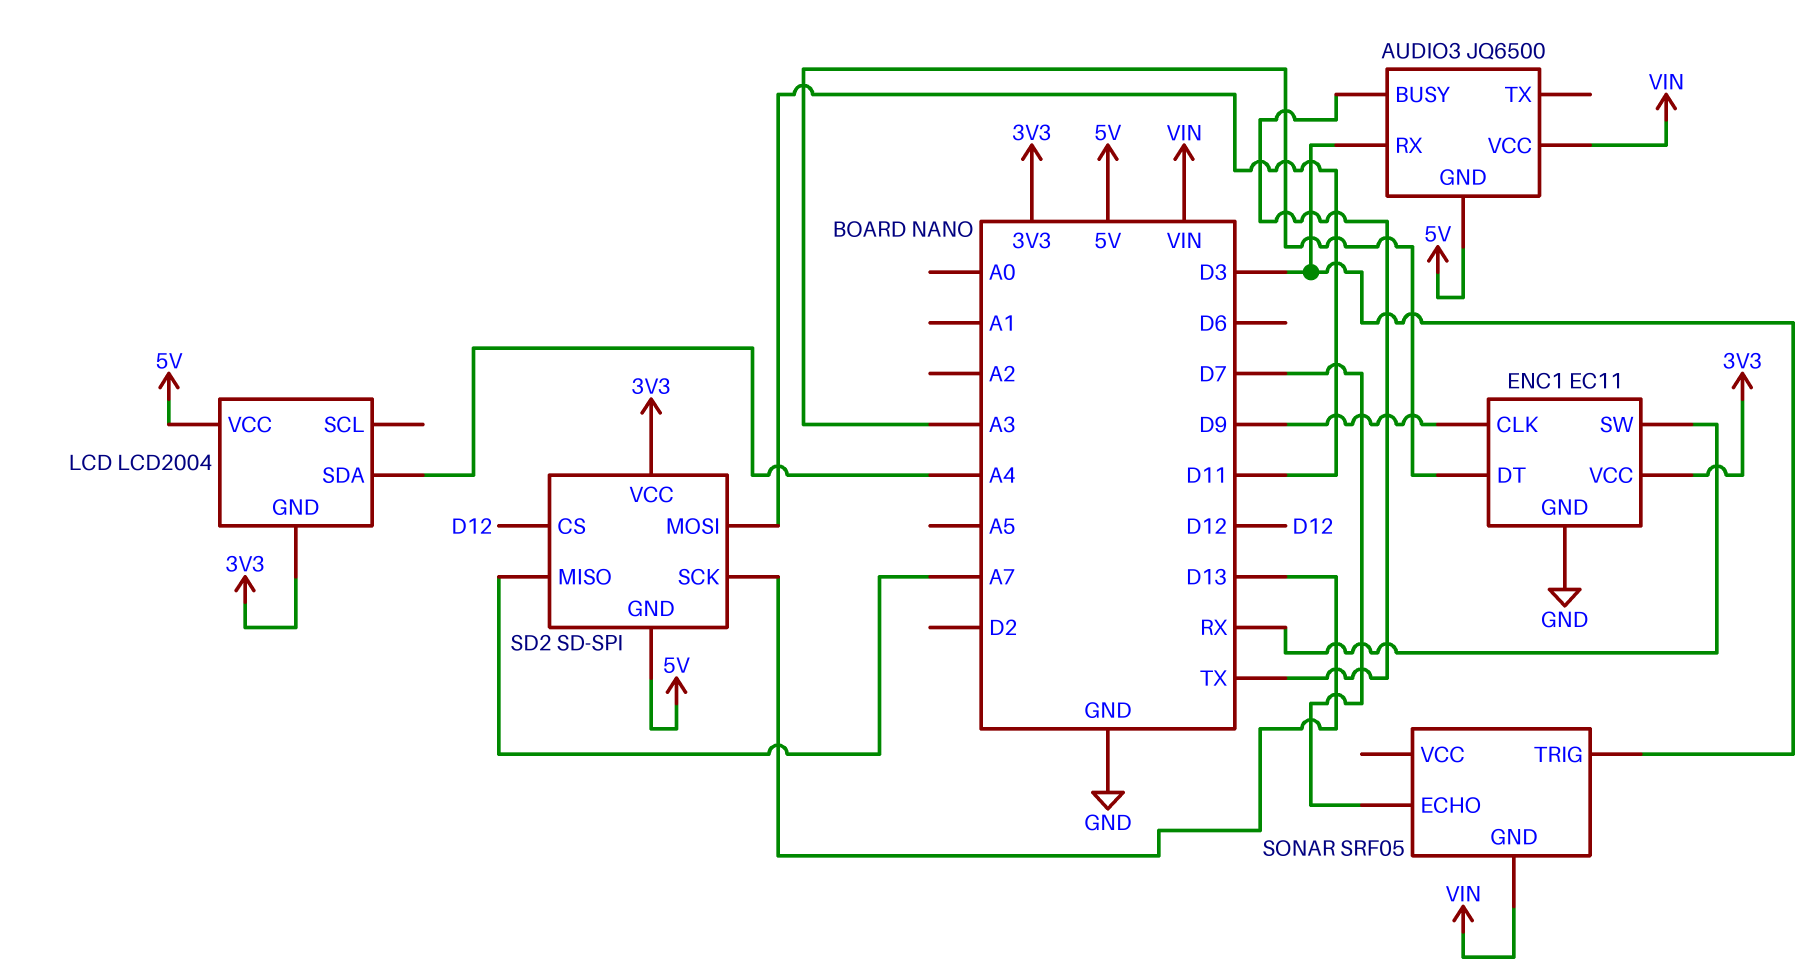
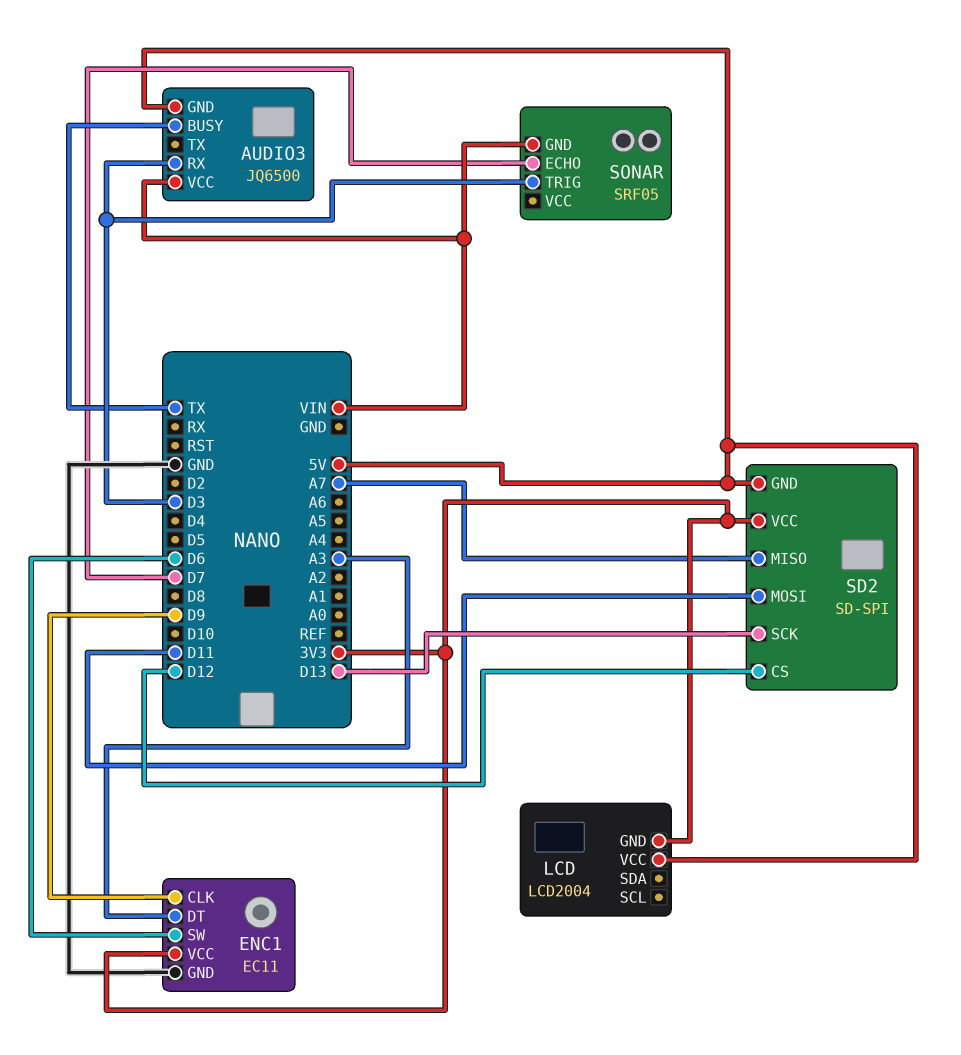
ENC1 pin SW: RX -> D6
LCD pin SDA: A4 -> none

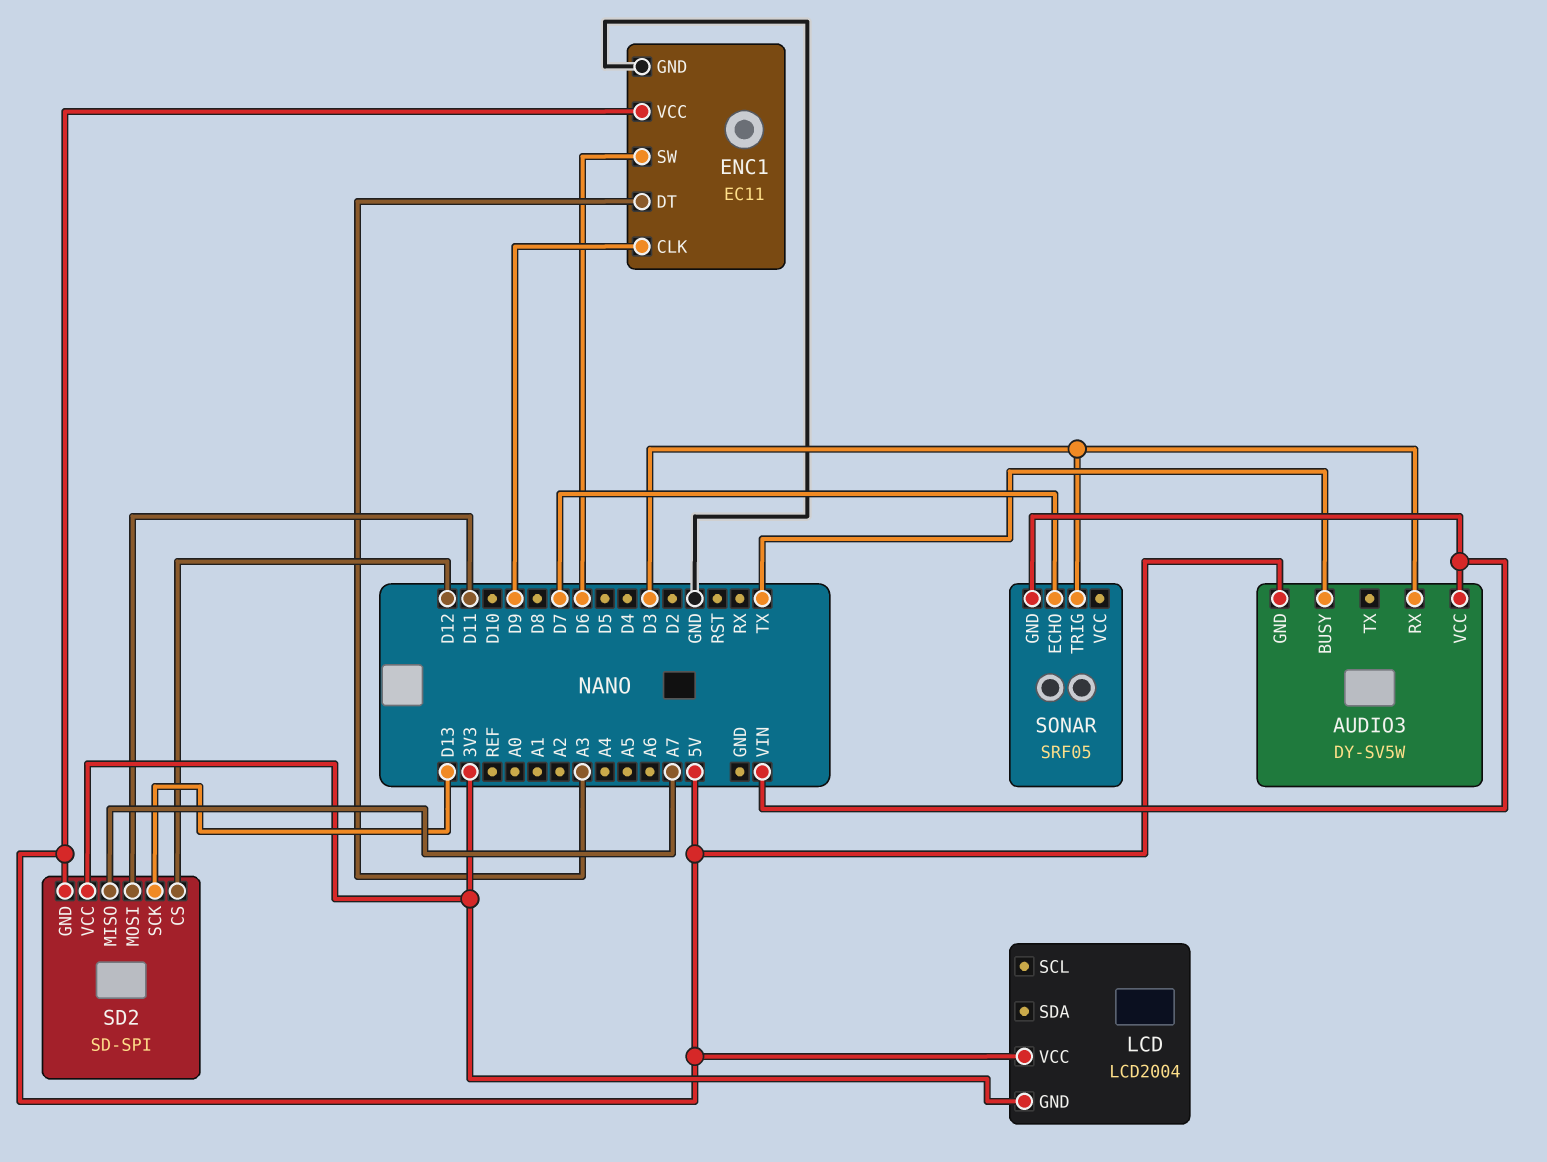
AUDIO3: JQ6500 -> DY-SV5W
ENC1 pin VCC: 3V3 -> 5V

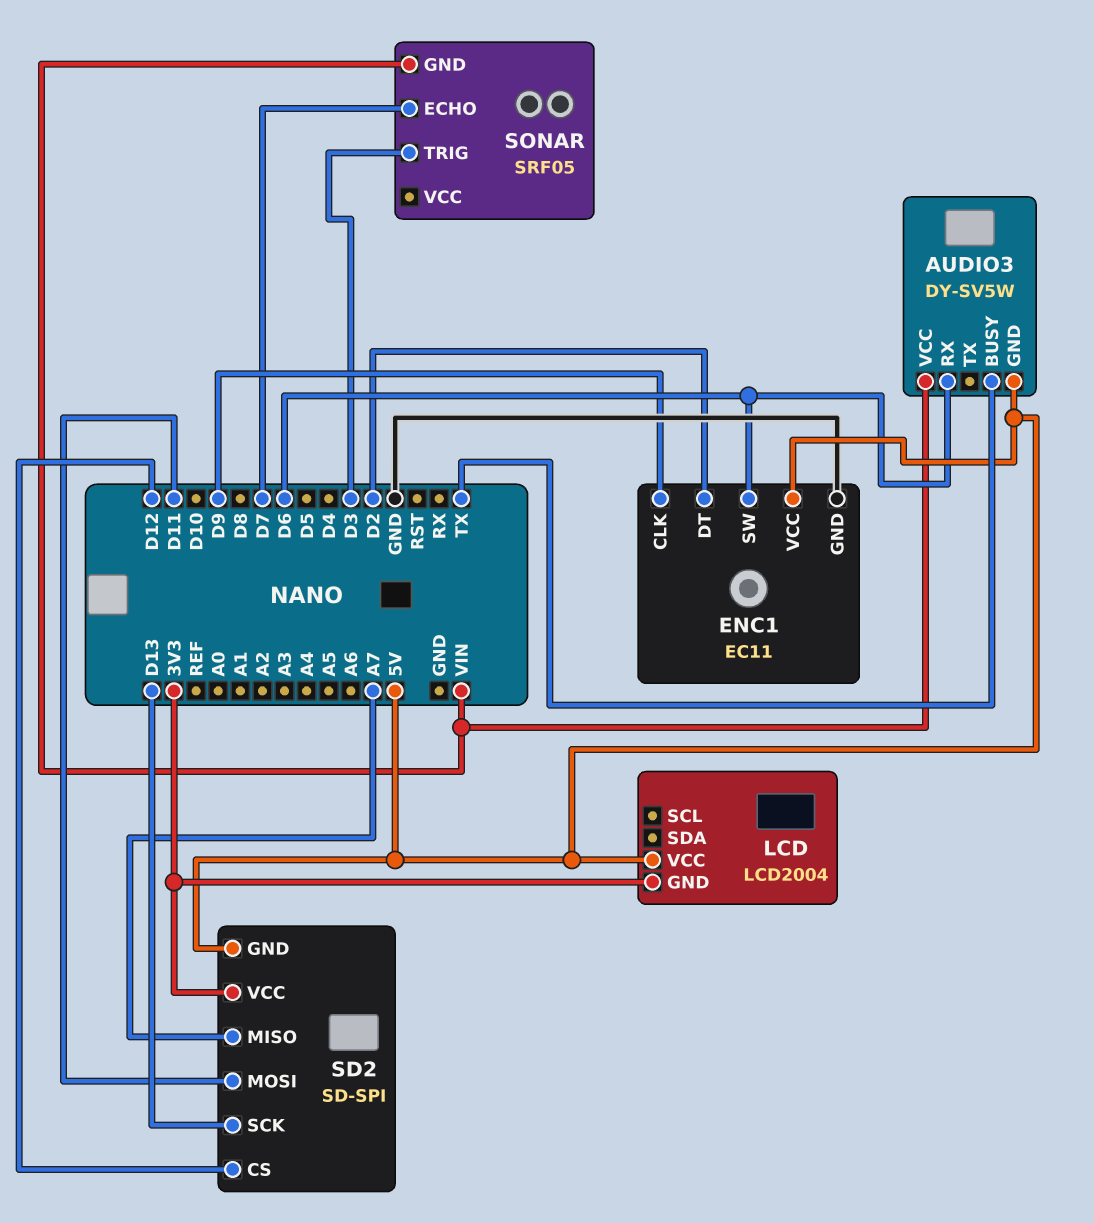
AUDIO3 pin RX: D3 -> D6
ENC1 pin DT: A3 -> D2

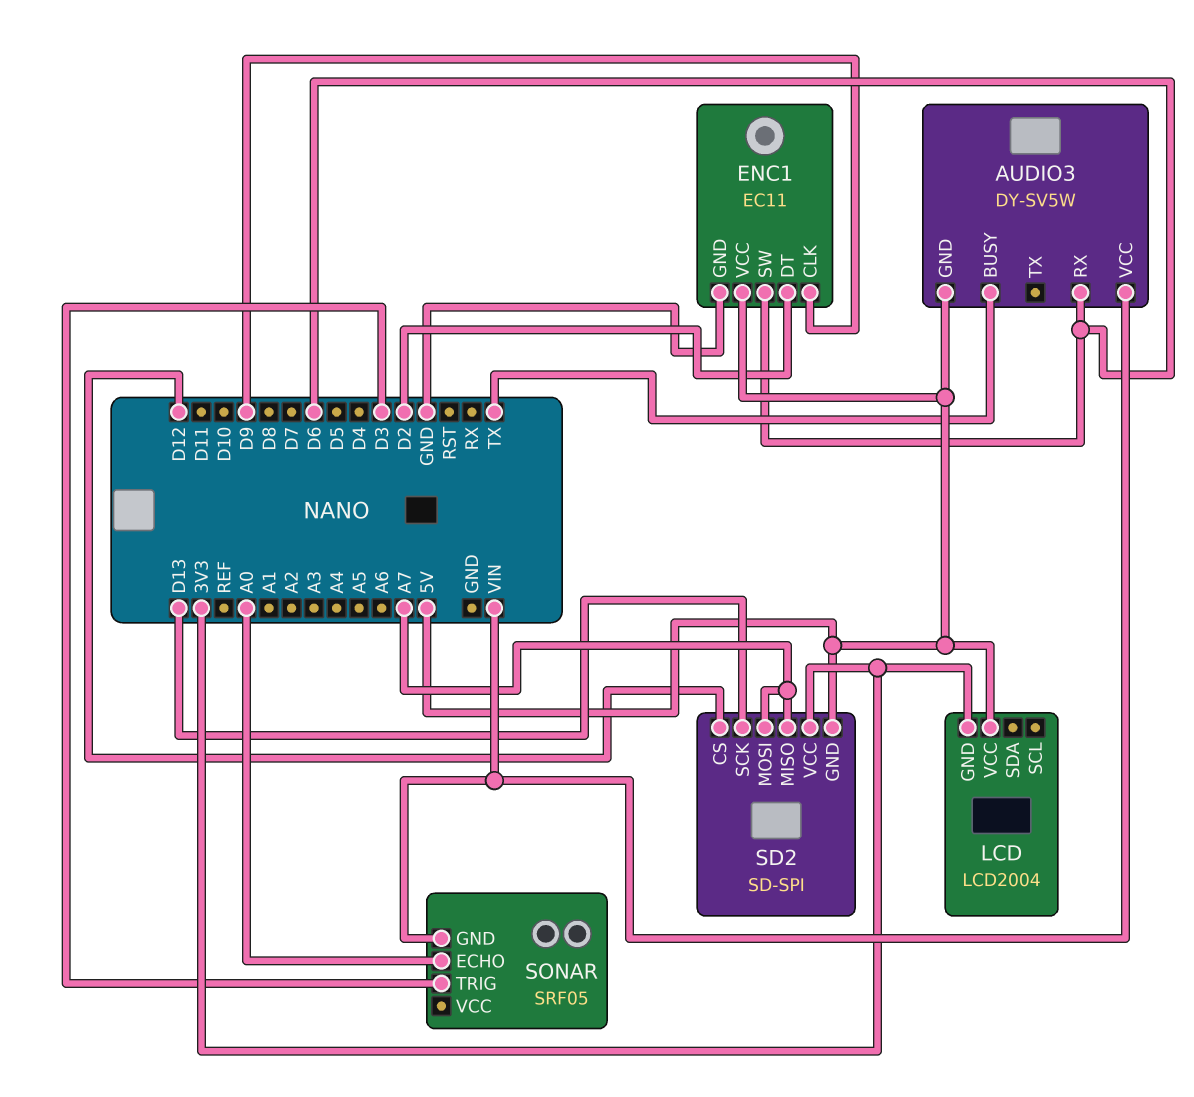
SD2 pin MOSI: D11 -> A7
SONAR pin ECHO: D7 -> A0

